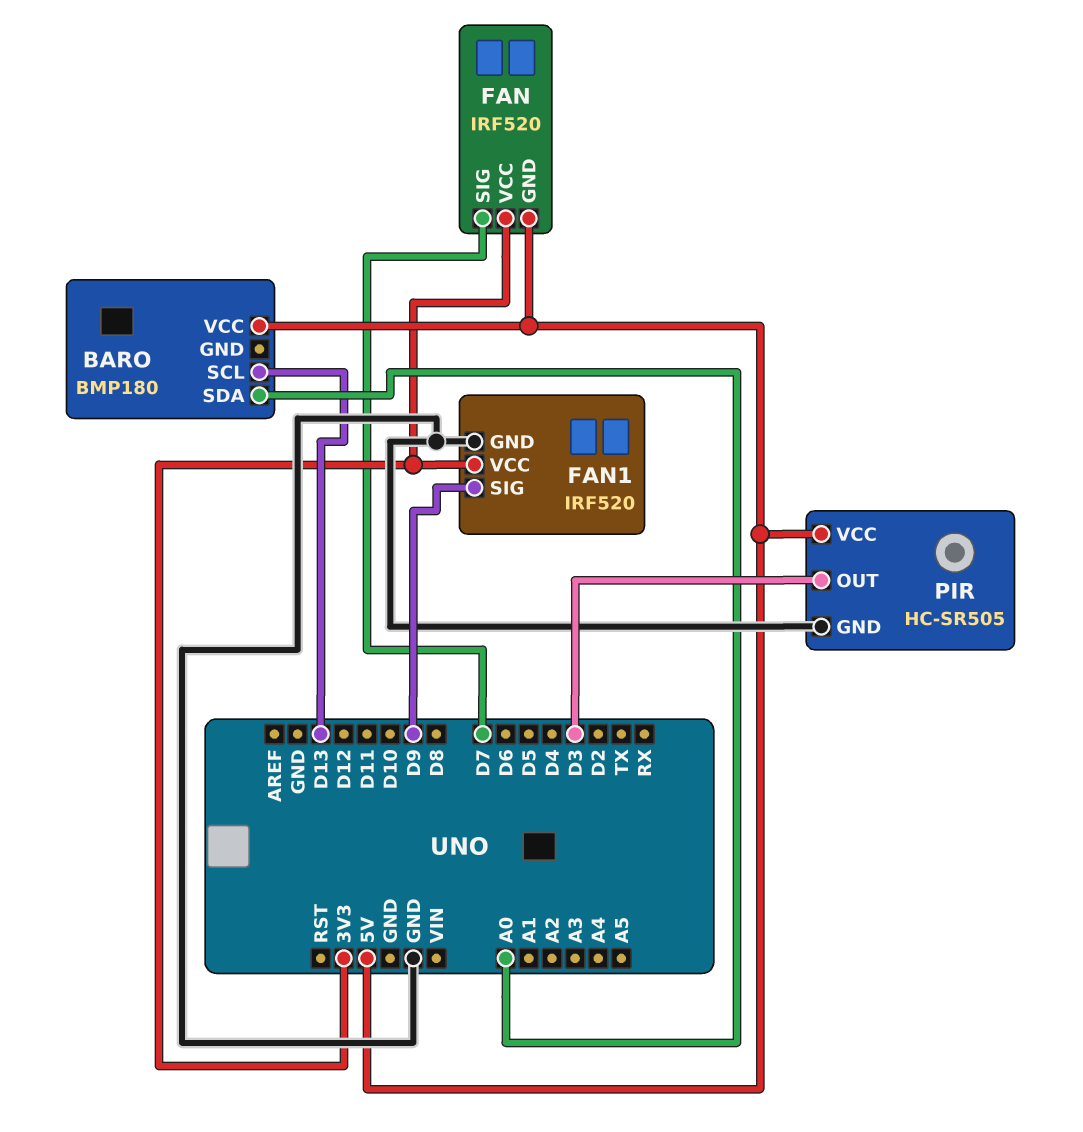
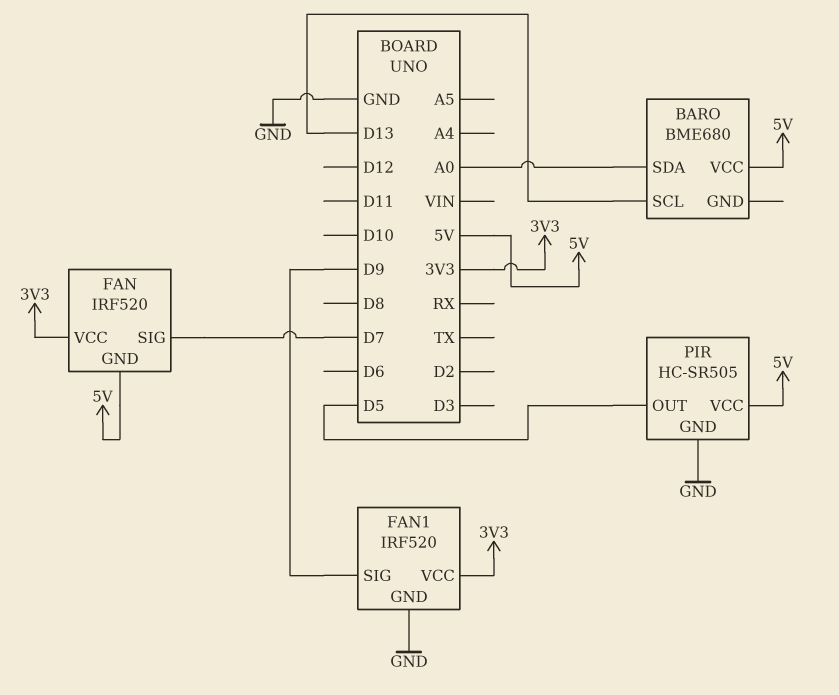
BARO: BMP180 -> BME680
PIR pin OUT: D3 -> D5

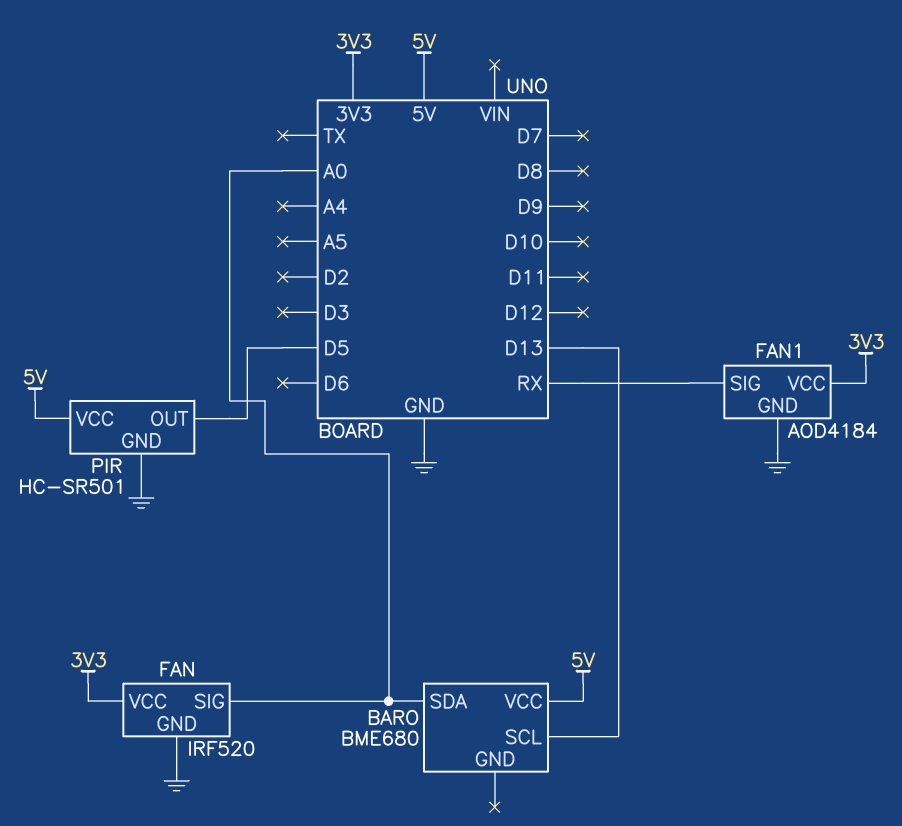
FAN pin GND: 5V -> GND
FAN pin SIG: D7 -> A0
FAN1: IRF520 -> AOD4184
FAN1 pin SIG: D9 -> RX
PIR: HC-SR505 -> HC-SR501

